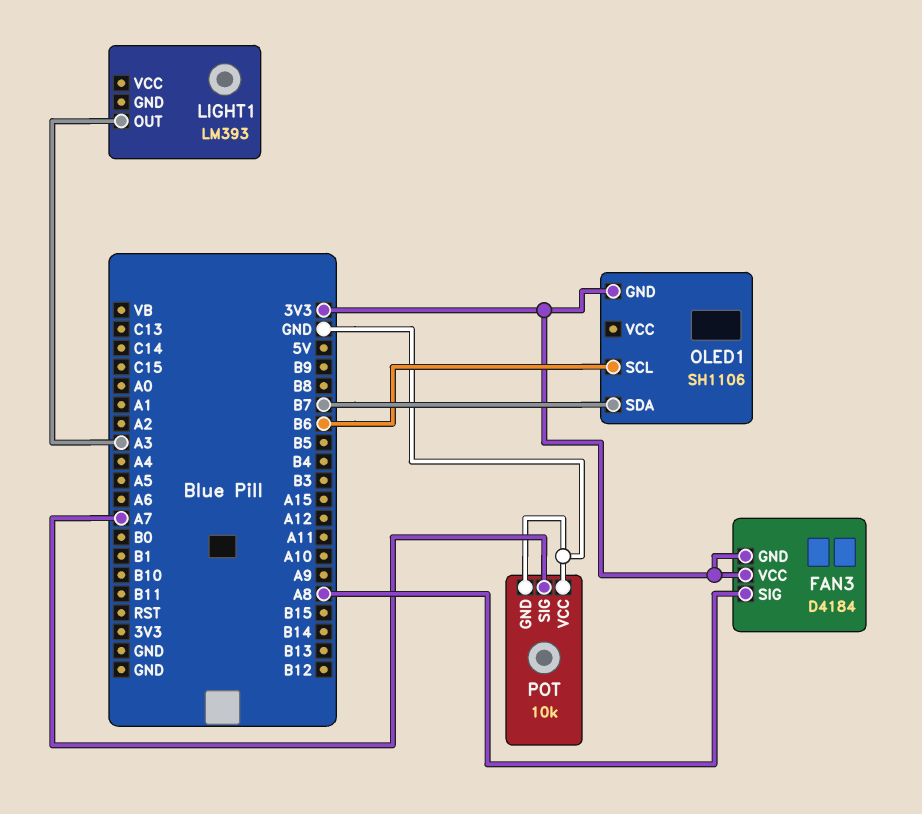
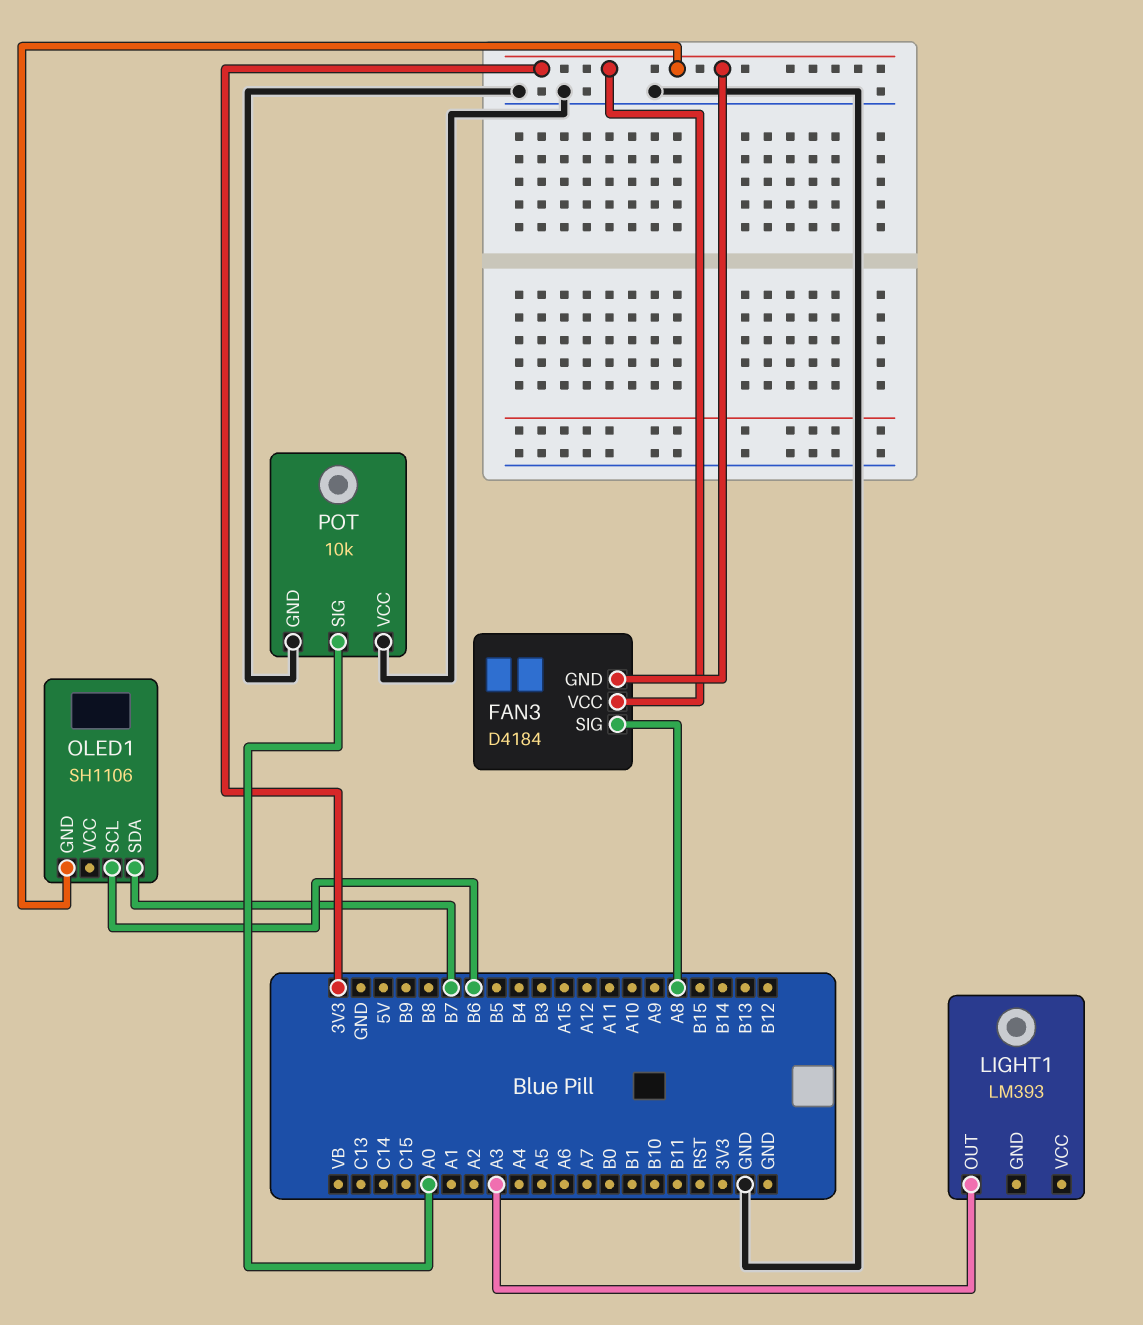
POT pin SIG: A7 -> A0

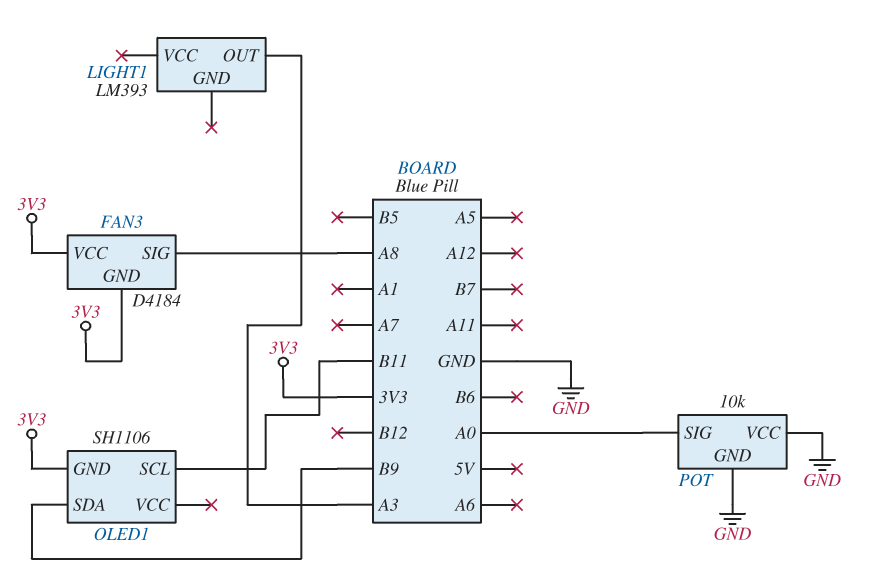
OLED1 pin SCL: B6 -> B11
OLED1 pin SDA: B7 -> B9

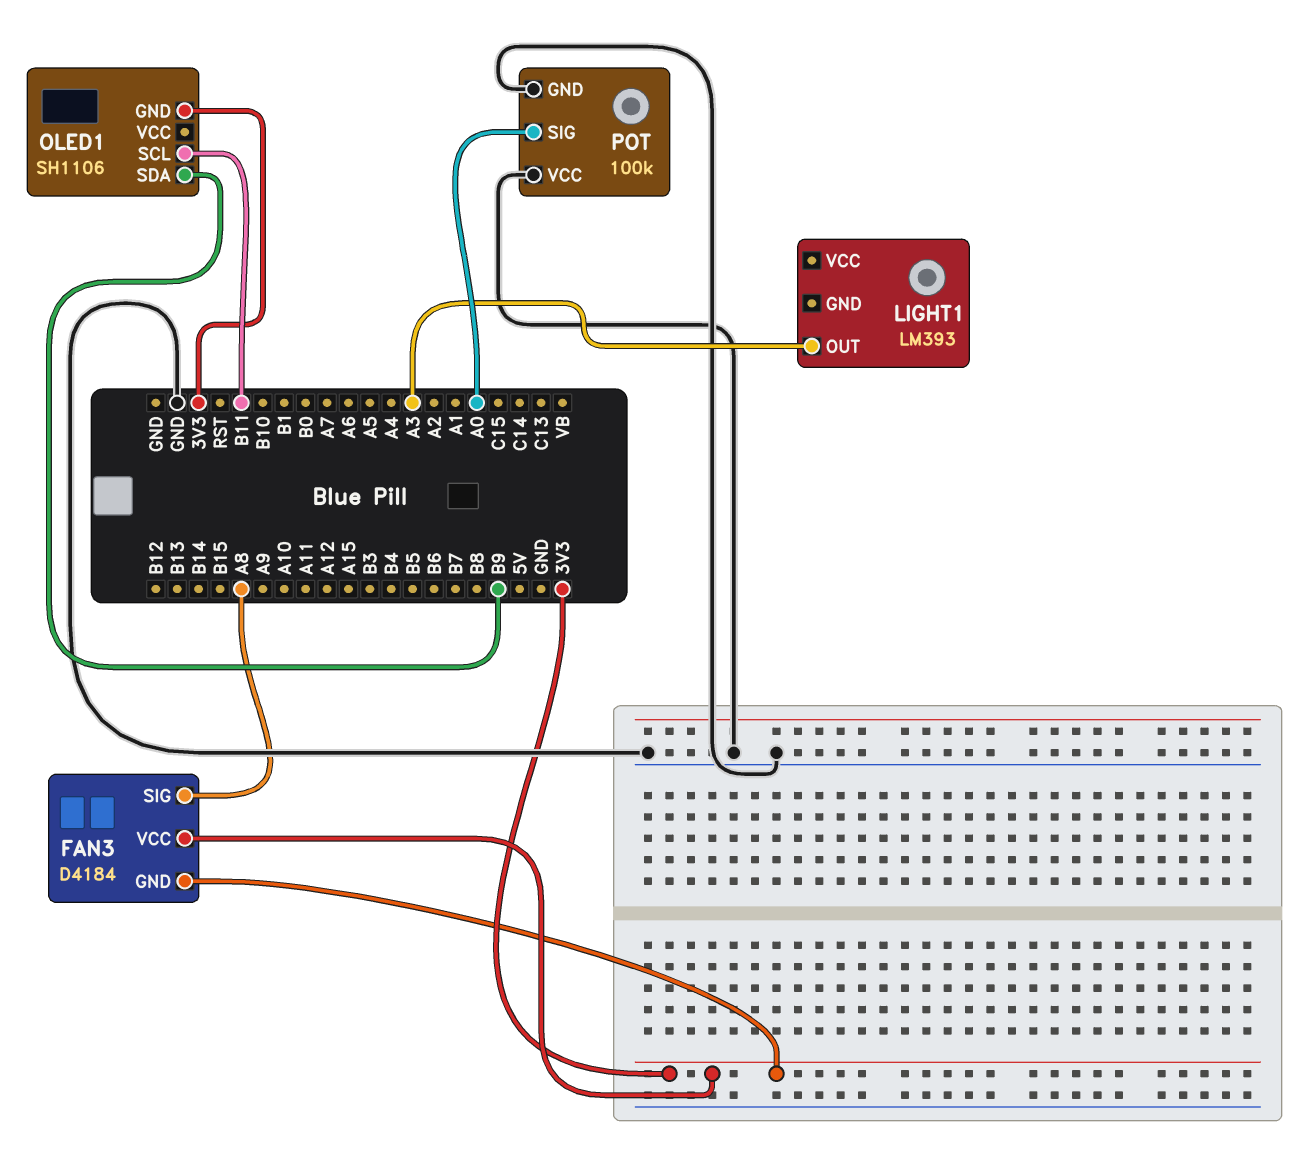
POT: 10k -> 100k

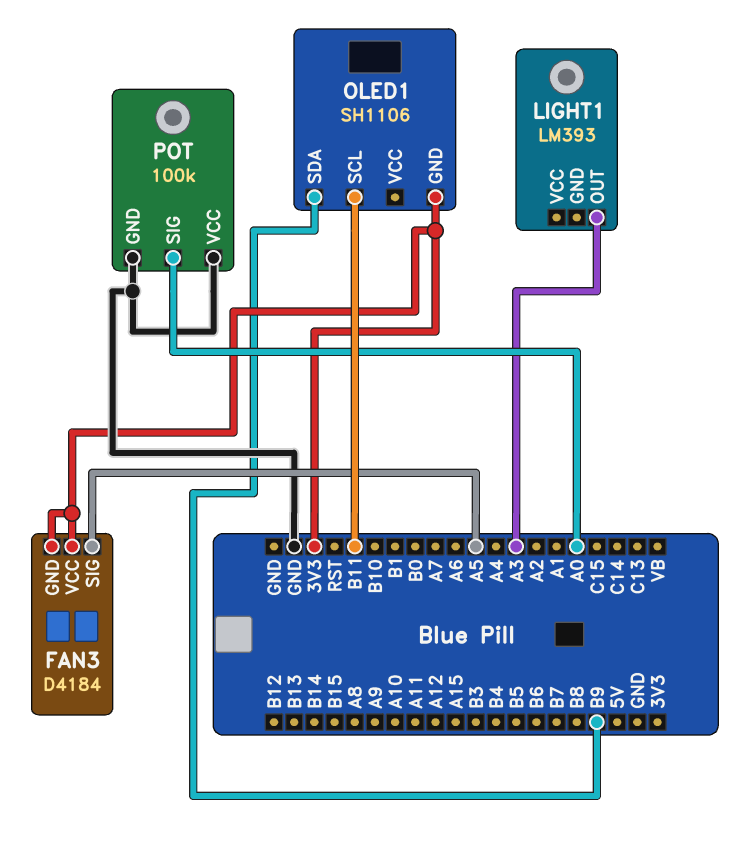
FAN3 pin SIG: A8 -> A5

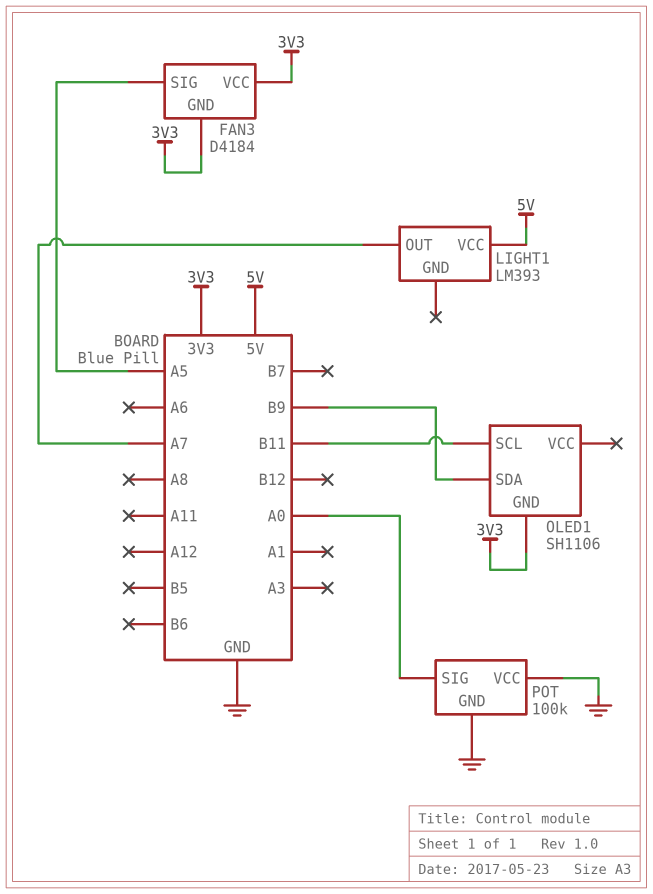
LIGHT1 pin OUT: A3 -> A7
LIGHT1 pin VCC: none -> 5V

